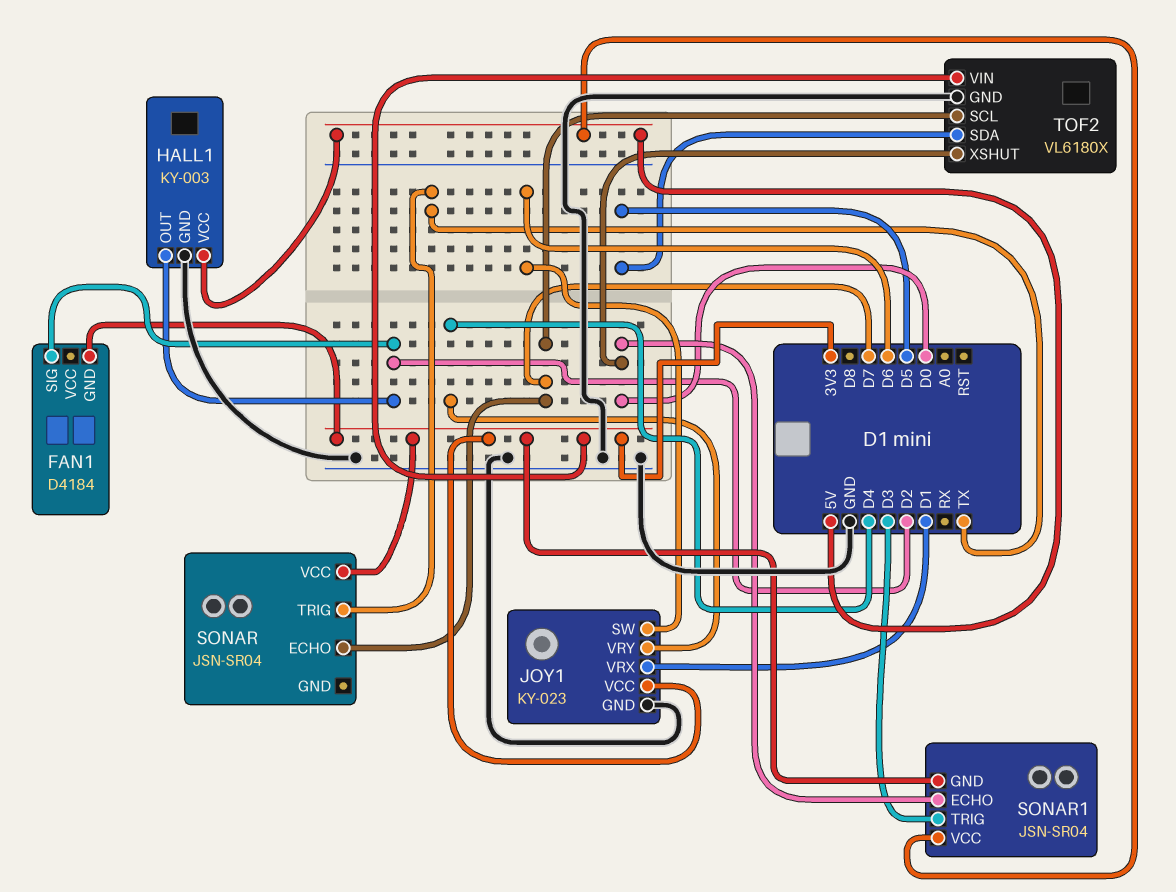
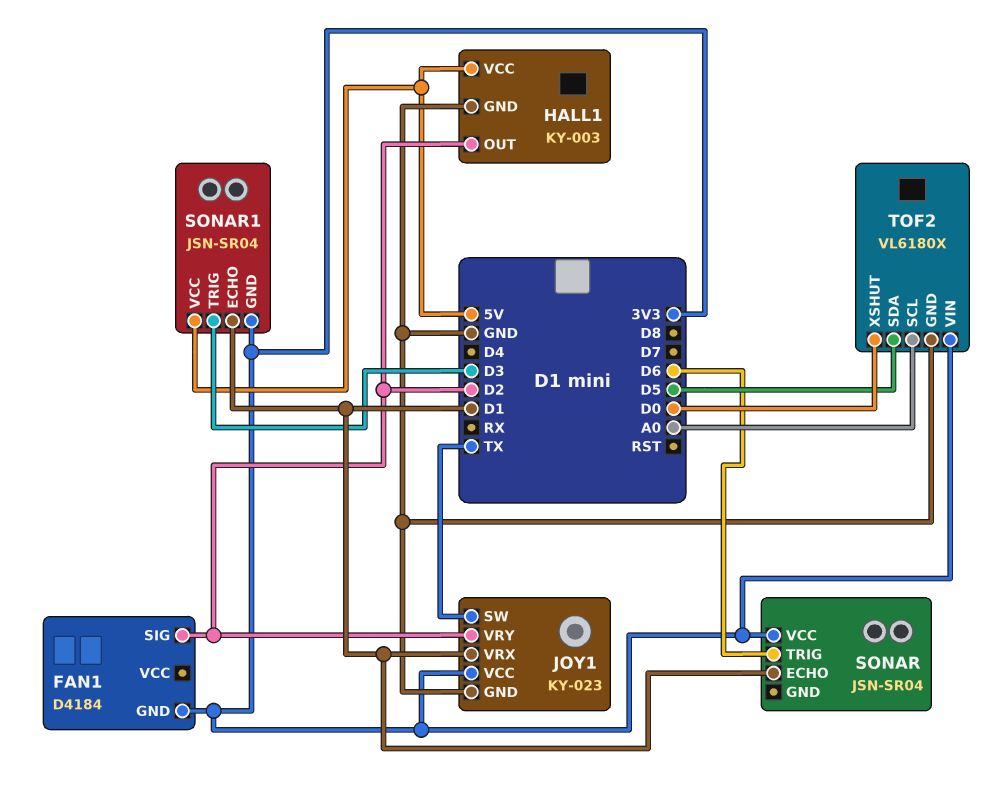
JOY1 pin SW: D6 -> TX
JOY1 pin VRY: D4 -> D2
SONAR pin ECHO: D7 -> D1
SONAR pin TRIG: TX -> D6
SONAR1 pin ECHO: D0 -> D1
TOF2 pin SCL: D7 -> A0

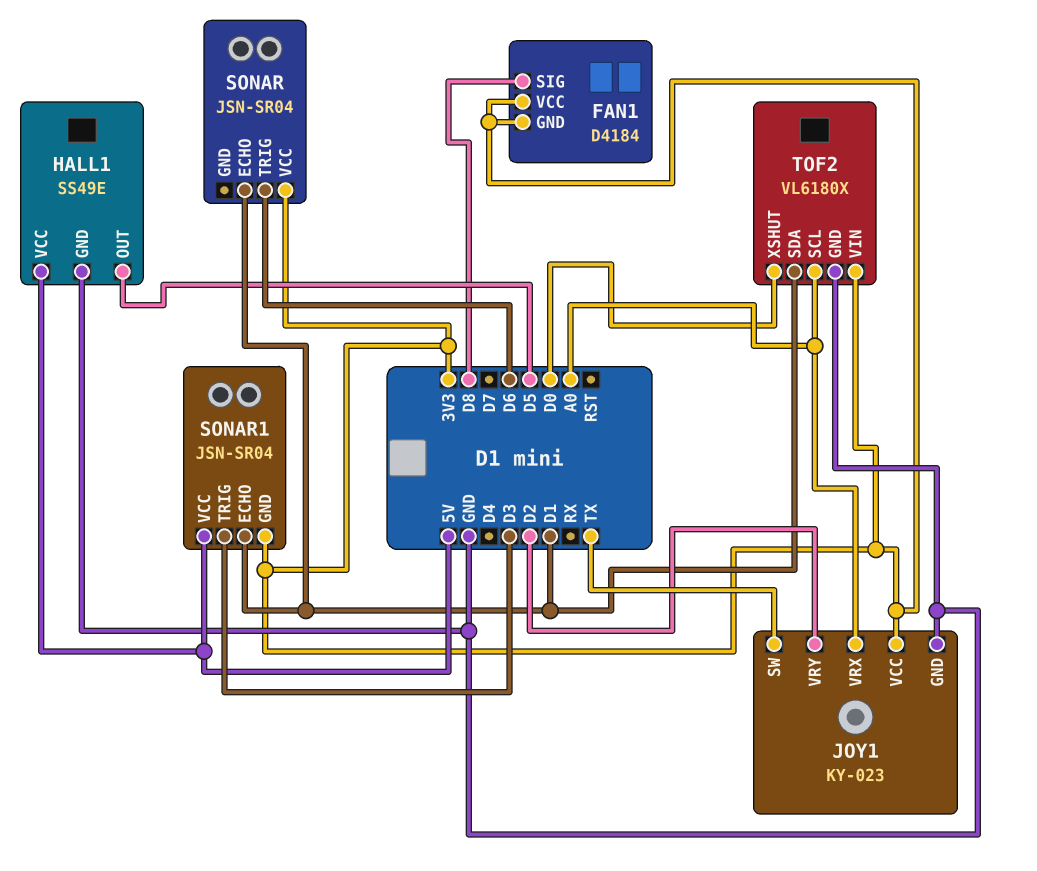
FAN1 pin SIG: D2 -> D8
FAN1 pin VCC: none -> 3V3
HALL1: KY-003 -> SS49E
HALL1 pin OUT: D2 -> D5
JOY1 pin VRX: D1 -> A0
TOF2 pin SDA: D5 -> D1

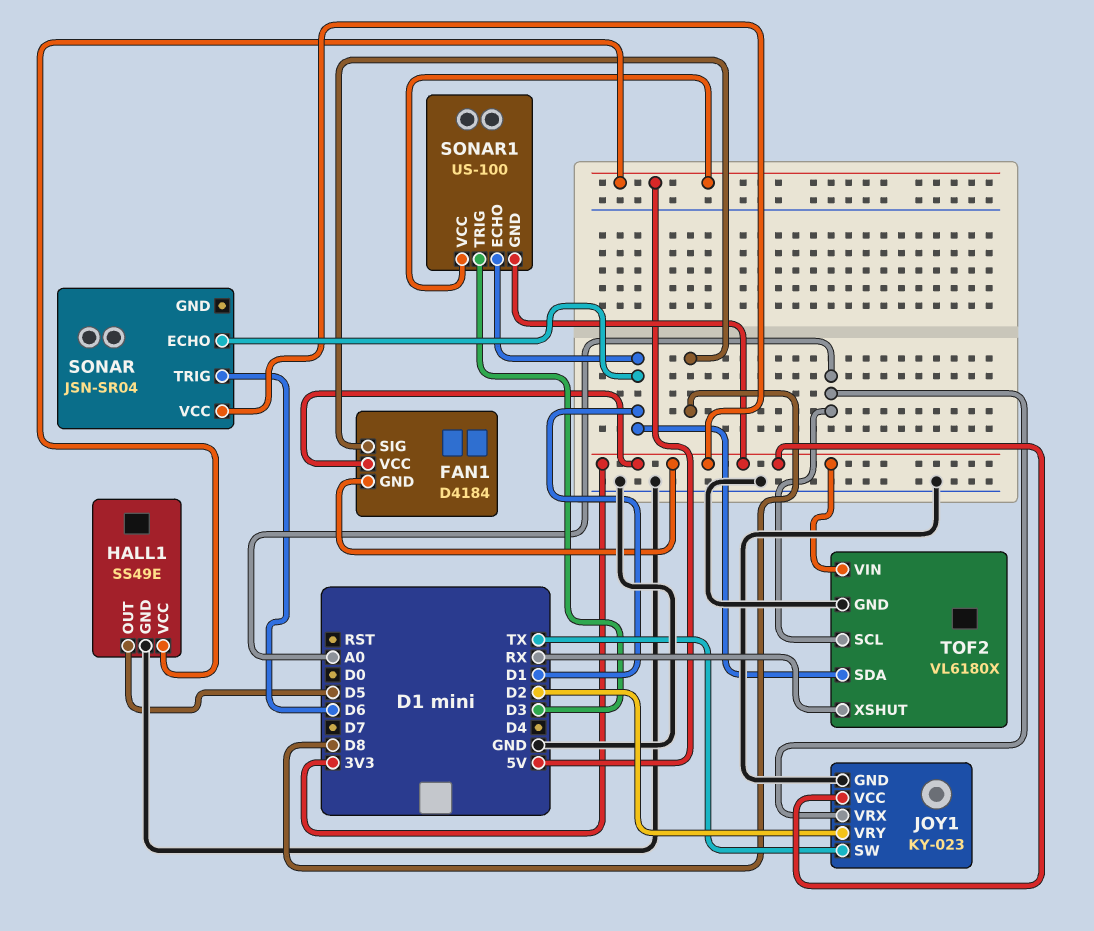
SONAR1: JSN-SR04 -> US-100
TOF2 pin XSHUT: D0 -> RX

